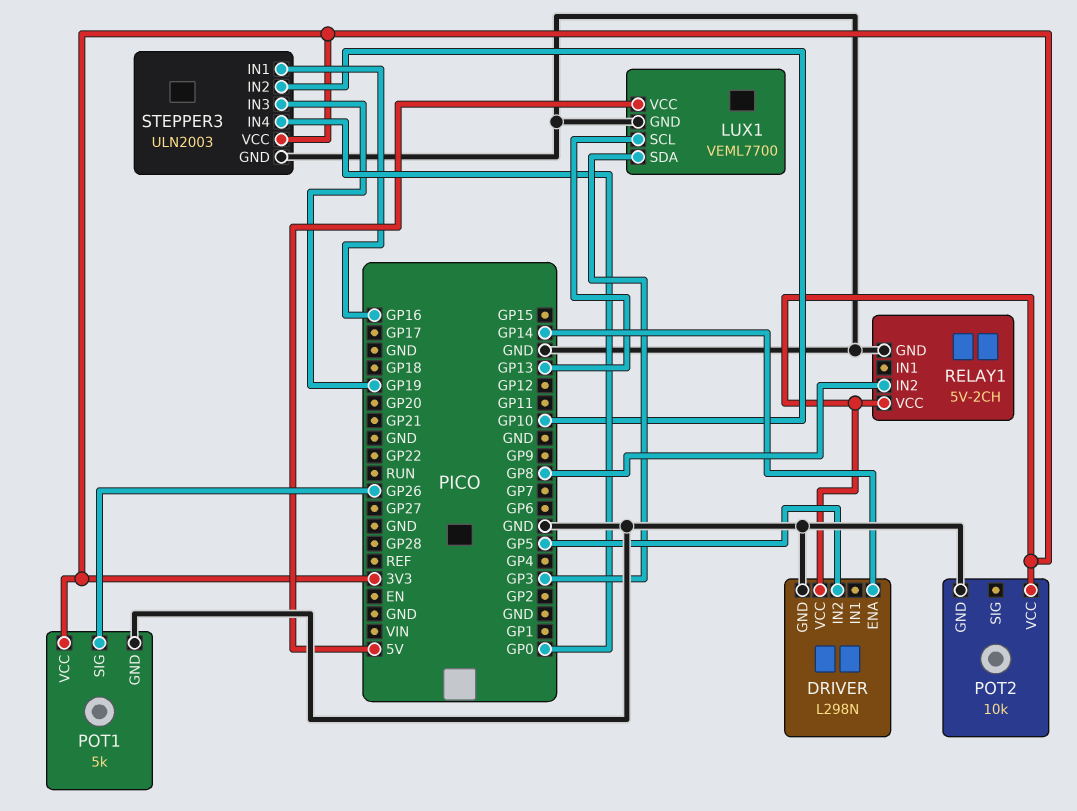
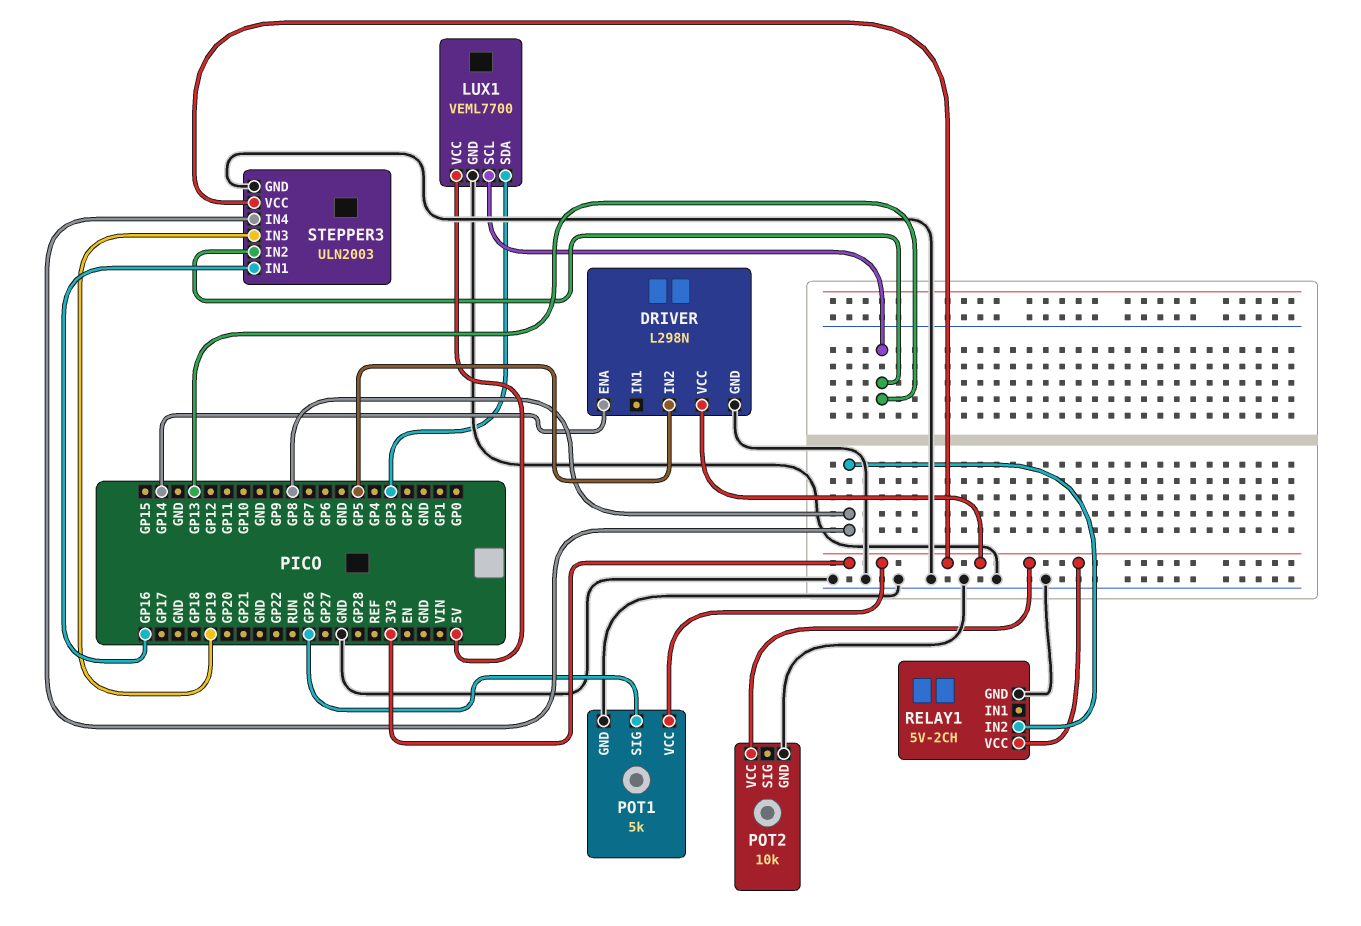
STEPPER3 pin IN2: GP10 -> GP13
STEPPER3 pin IN4: GP0 -> GP8

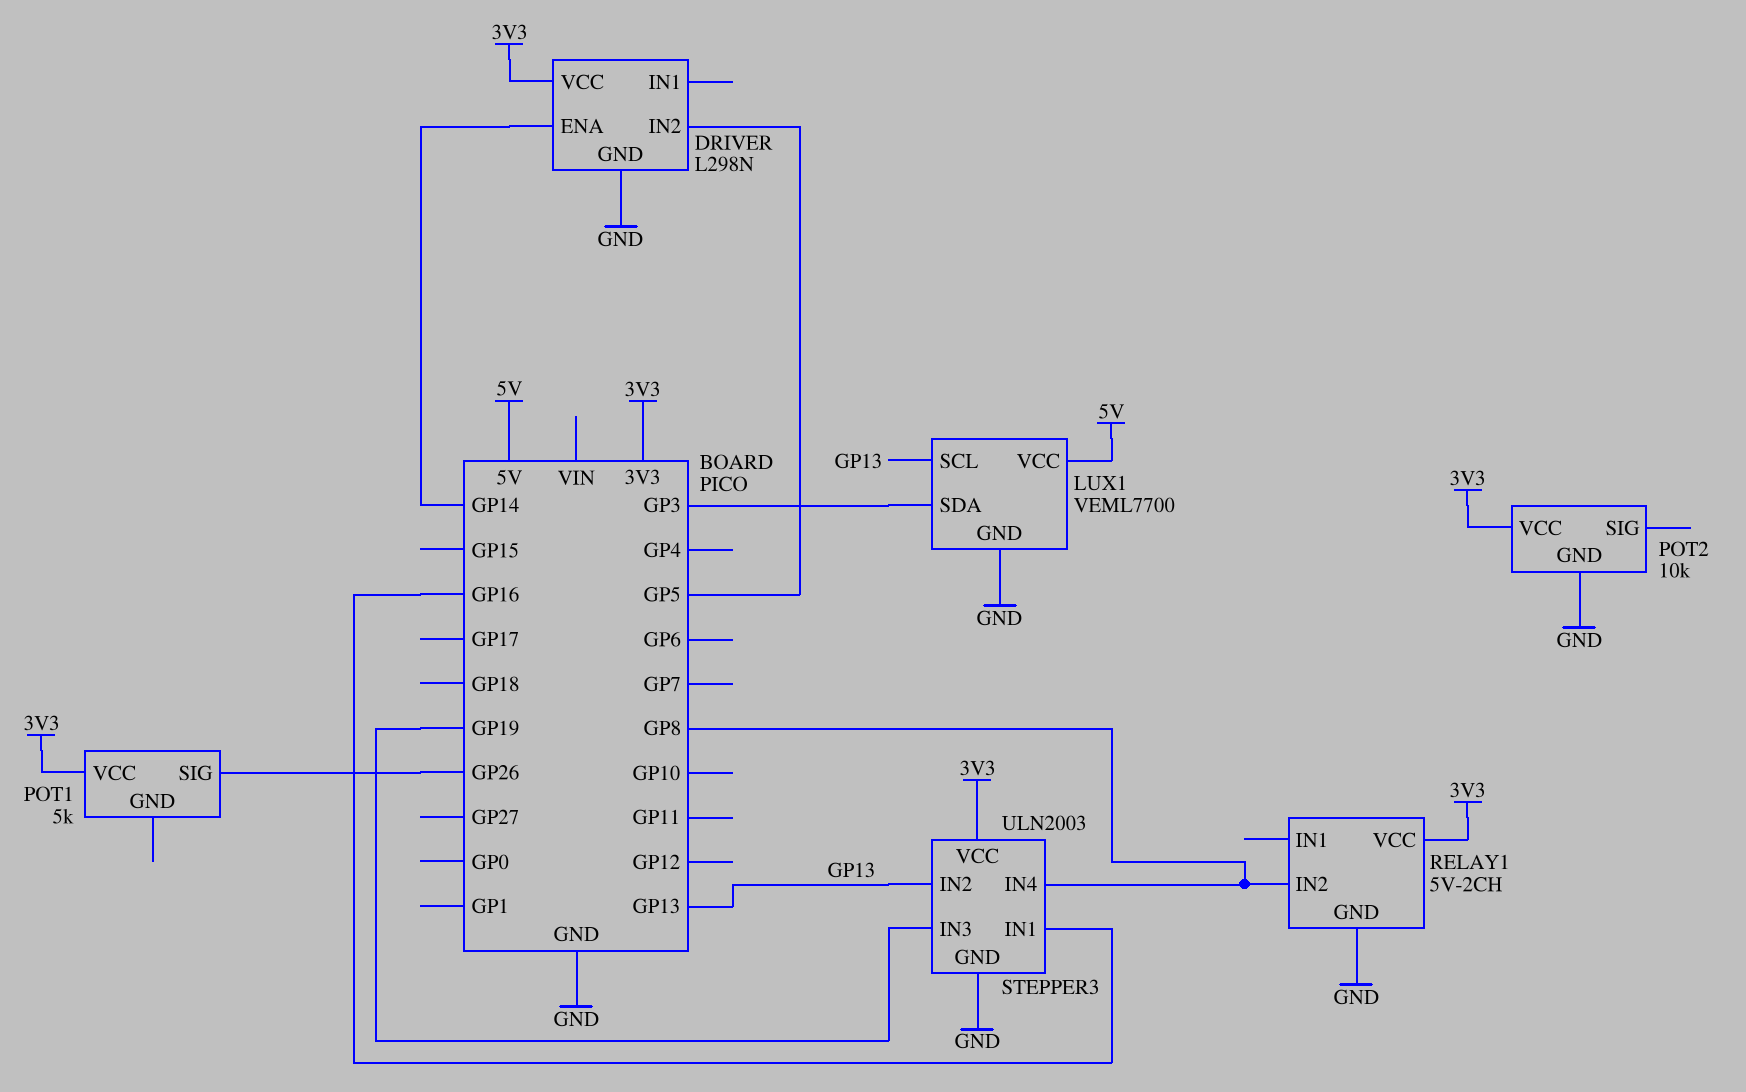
POT1 pin GND: GND -> none

